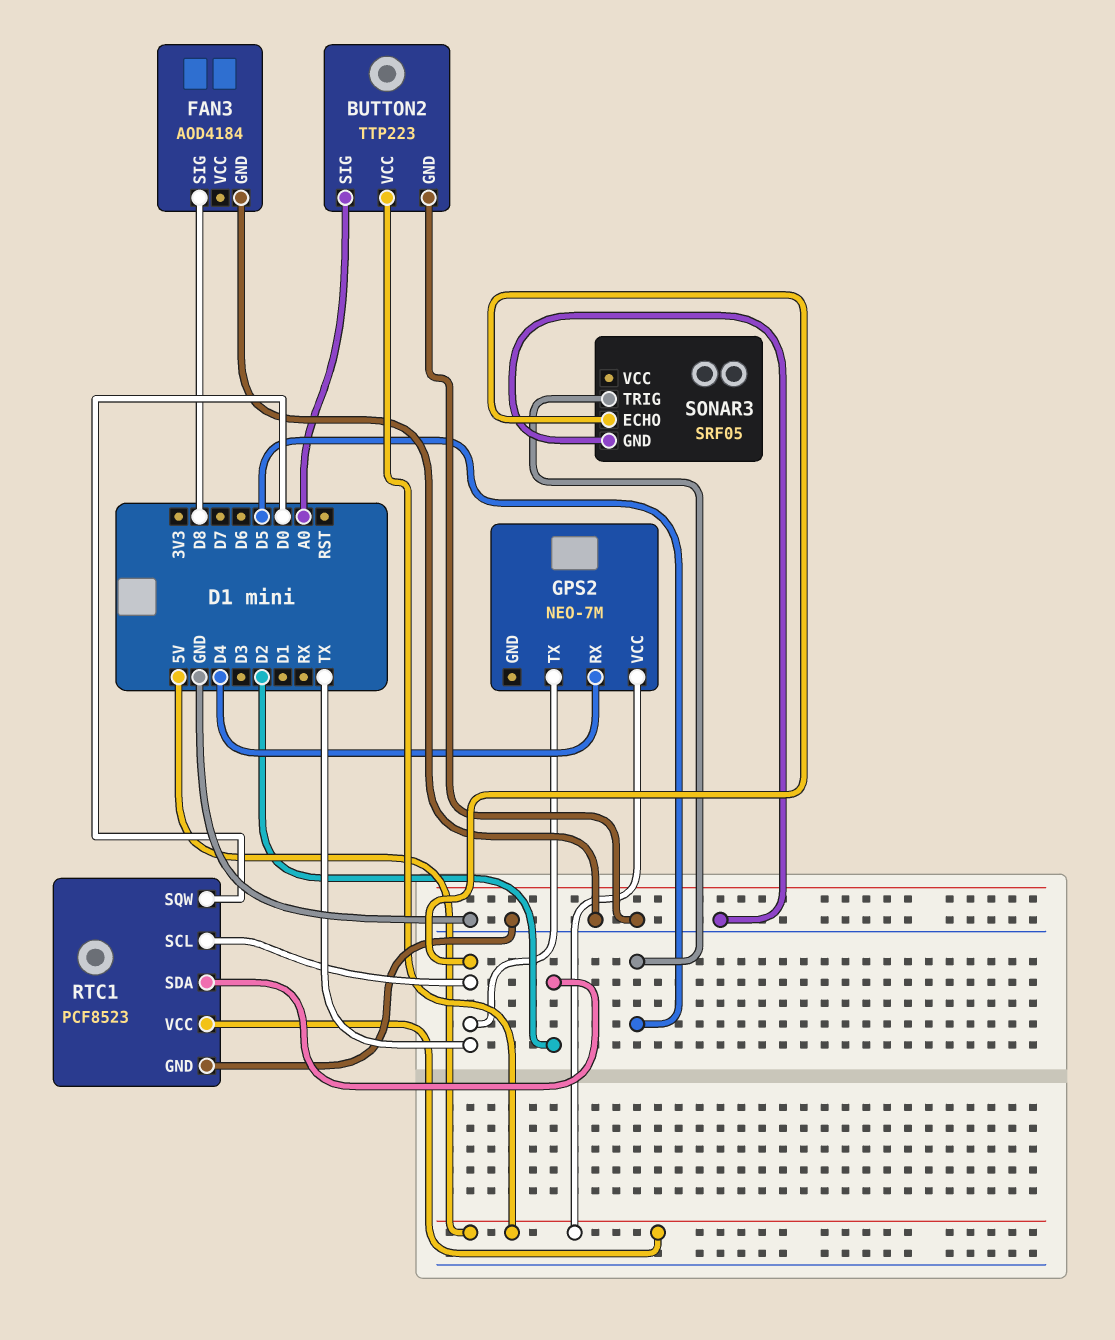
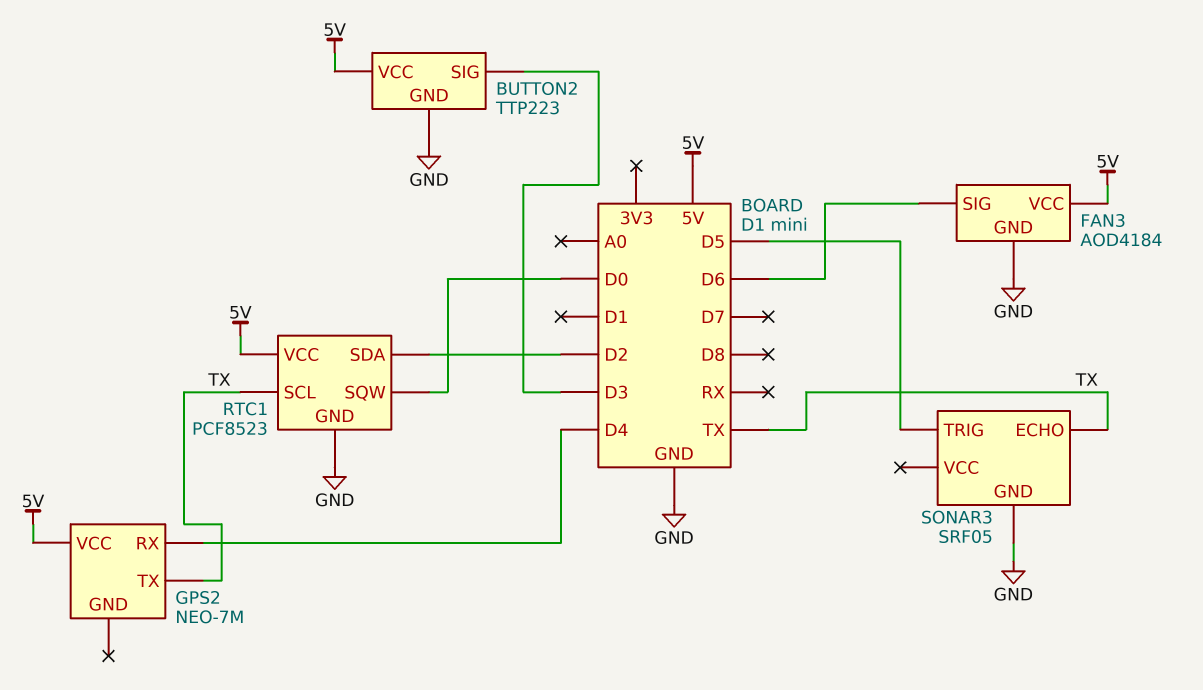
BUTTON2 pin SIG: A0 -> D3
FAN3 pin SIG: D8 -> D6
FAN3 pin VCC: none -> 5V

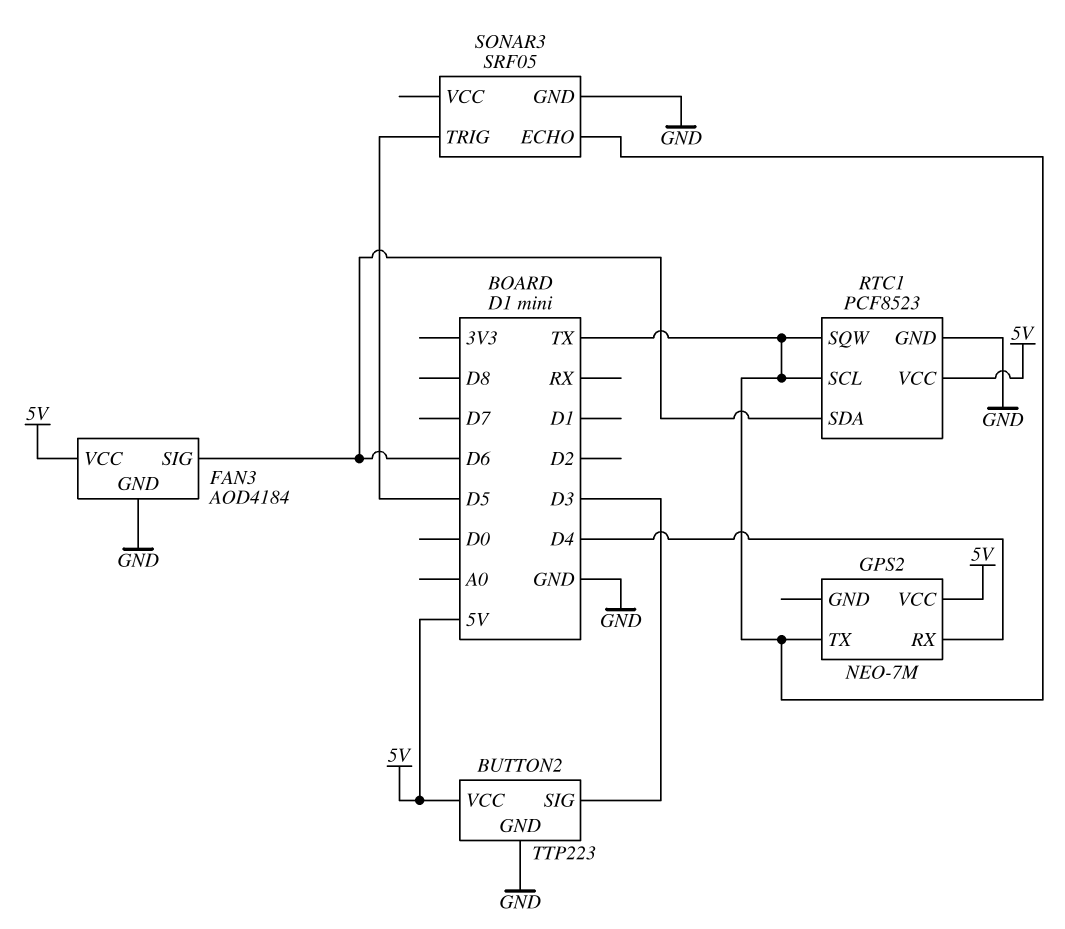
RTC1 pin SDA: D2 -> D6
RTC1 pin SQW: D0 -> TX

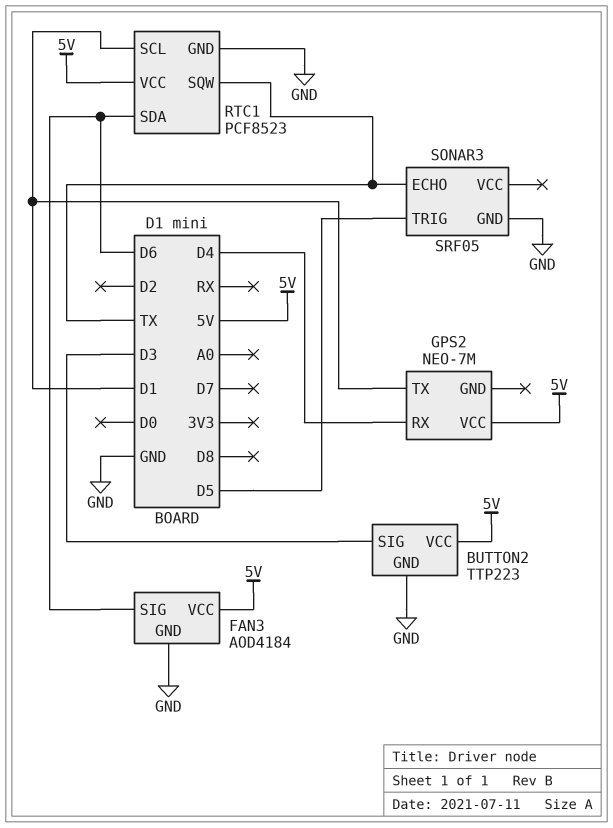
GPS2 pin TX: TX -> D1
RTC1 pin SCL: TX -> D1

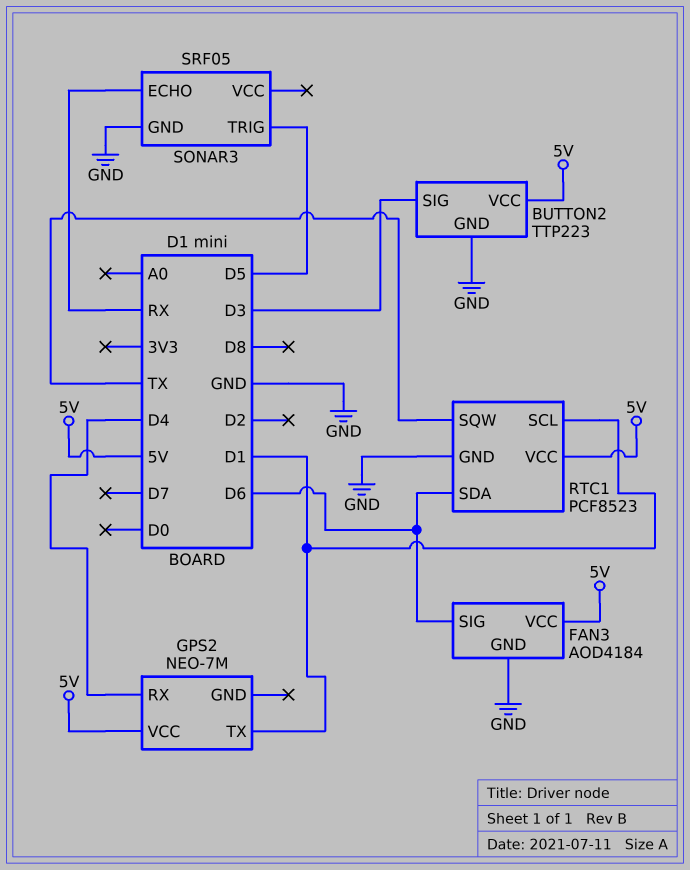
SONAR3 pin ECHO: TX -> RX

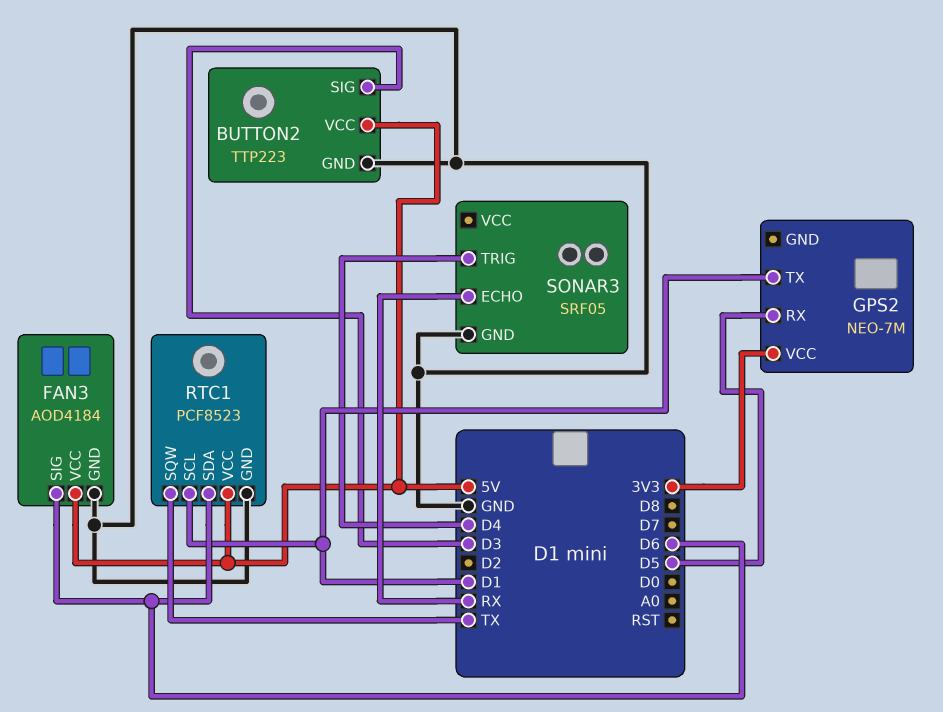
GPS2 pin RX: D4 -> D5
GPS2 pin VCC: 5V -> 3V3
SONAR3 pin TRIG: D5 -> D4

